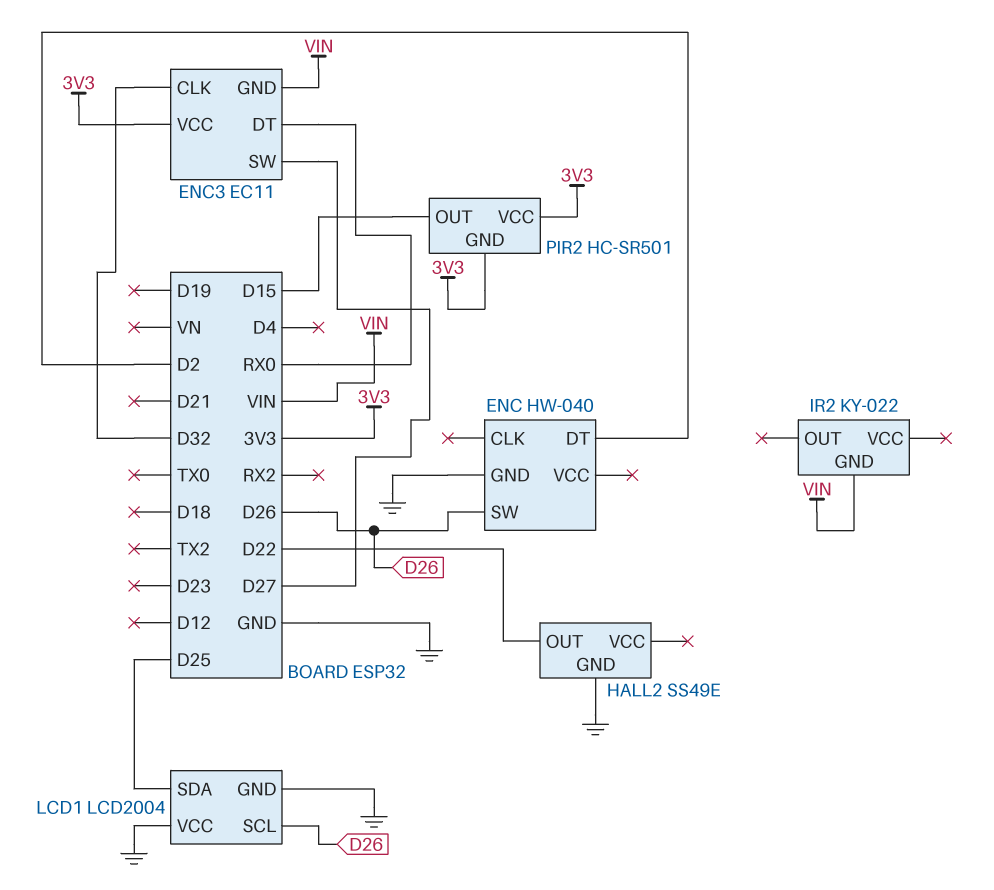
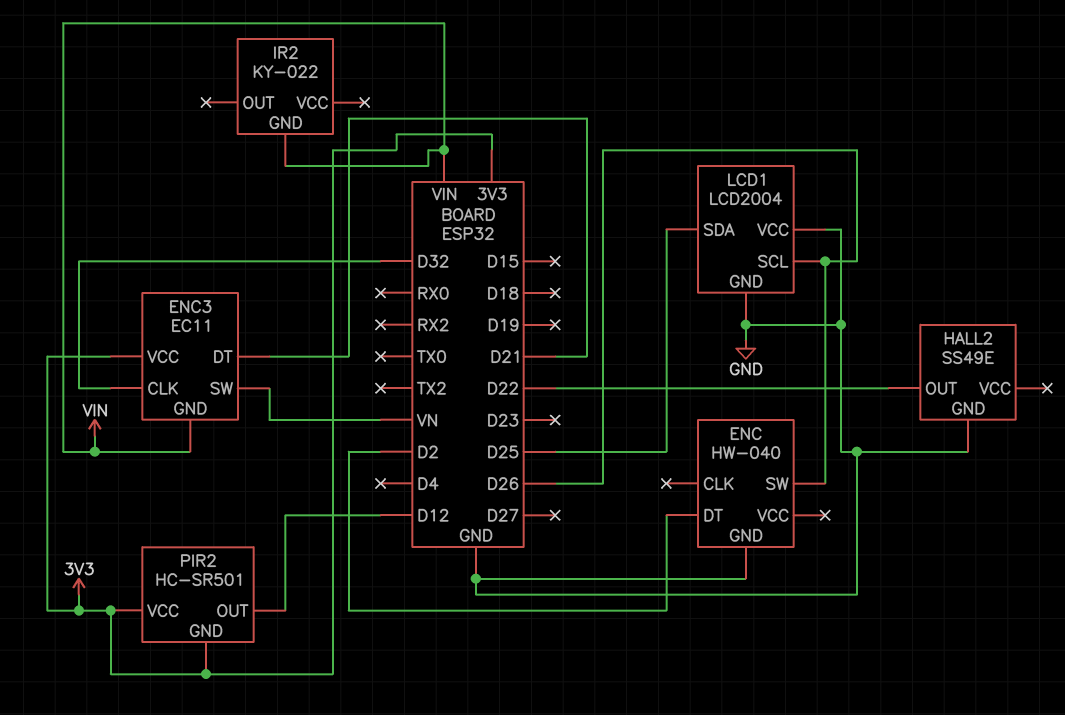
ENC3 pin DT: RX0 -> D21
ENC3 pin SW: D27 -> VN
PIR2 pin OUT: D15 -> D12

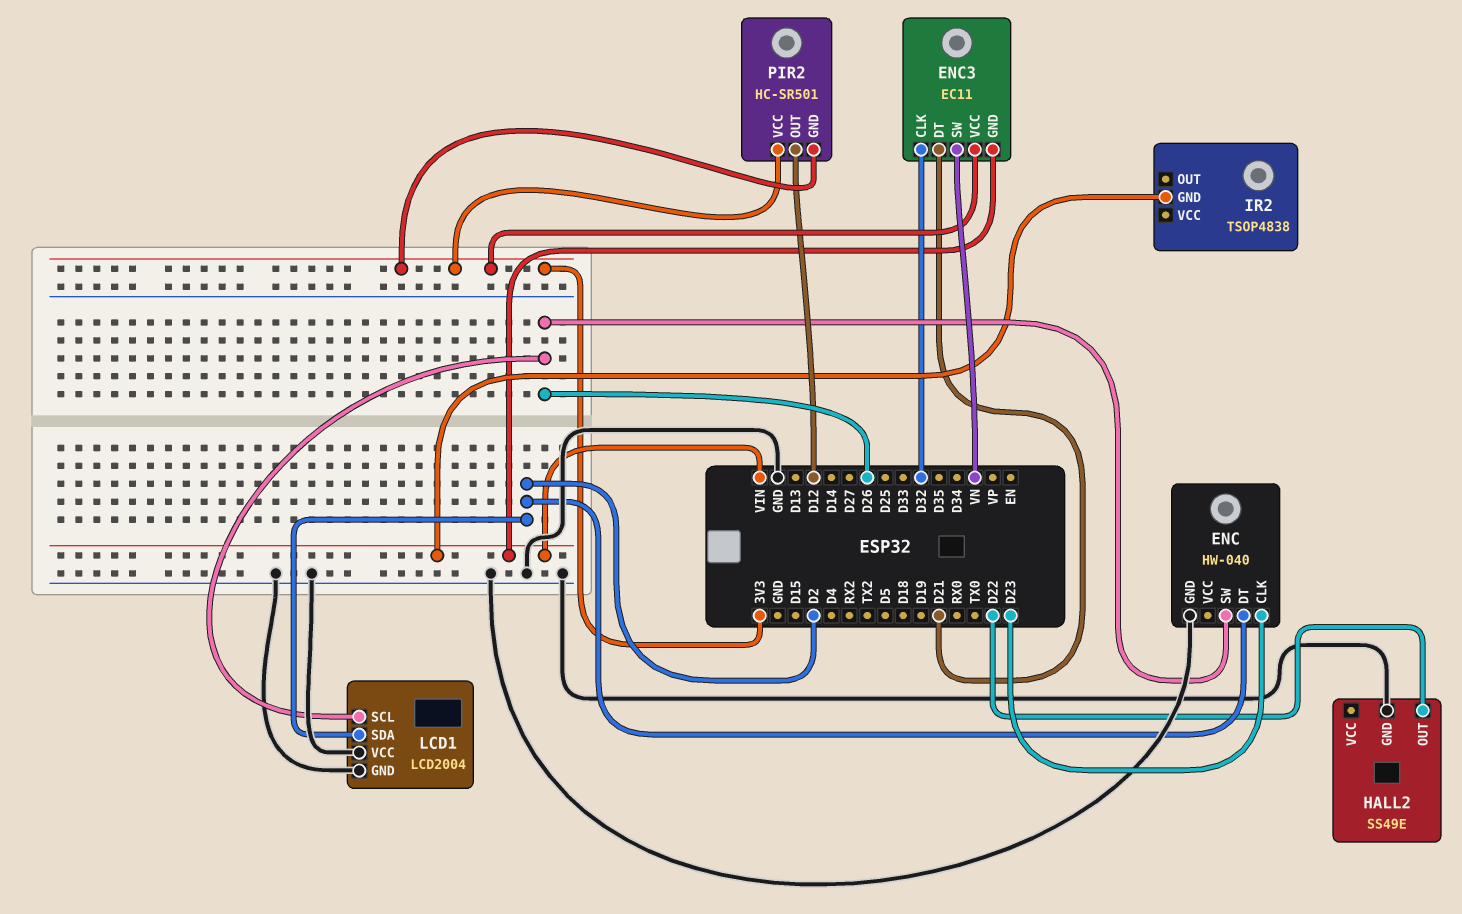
ENC pin CLK: none -> D23
IR2: KY-022 -> TSOP4838
LCD1 pin SDA: D25 -> D2

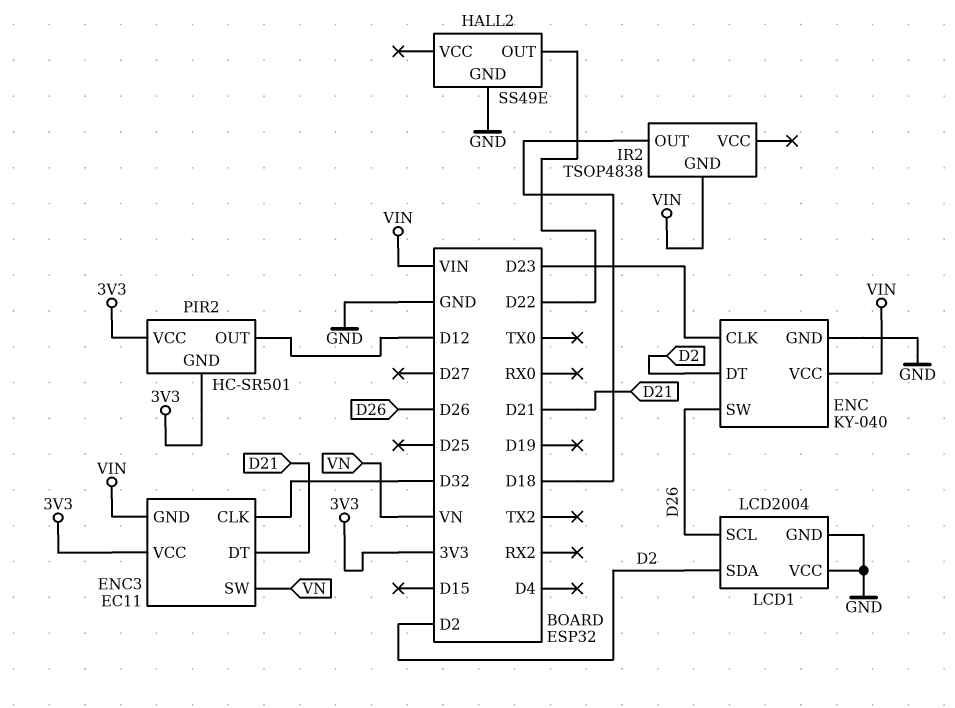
ENC: HW-040 -> KY-040
ENC pin VCC: none -> VIN
IR2 pin OUT: none -> D18

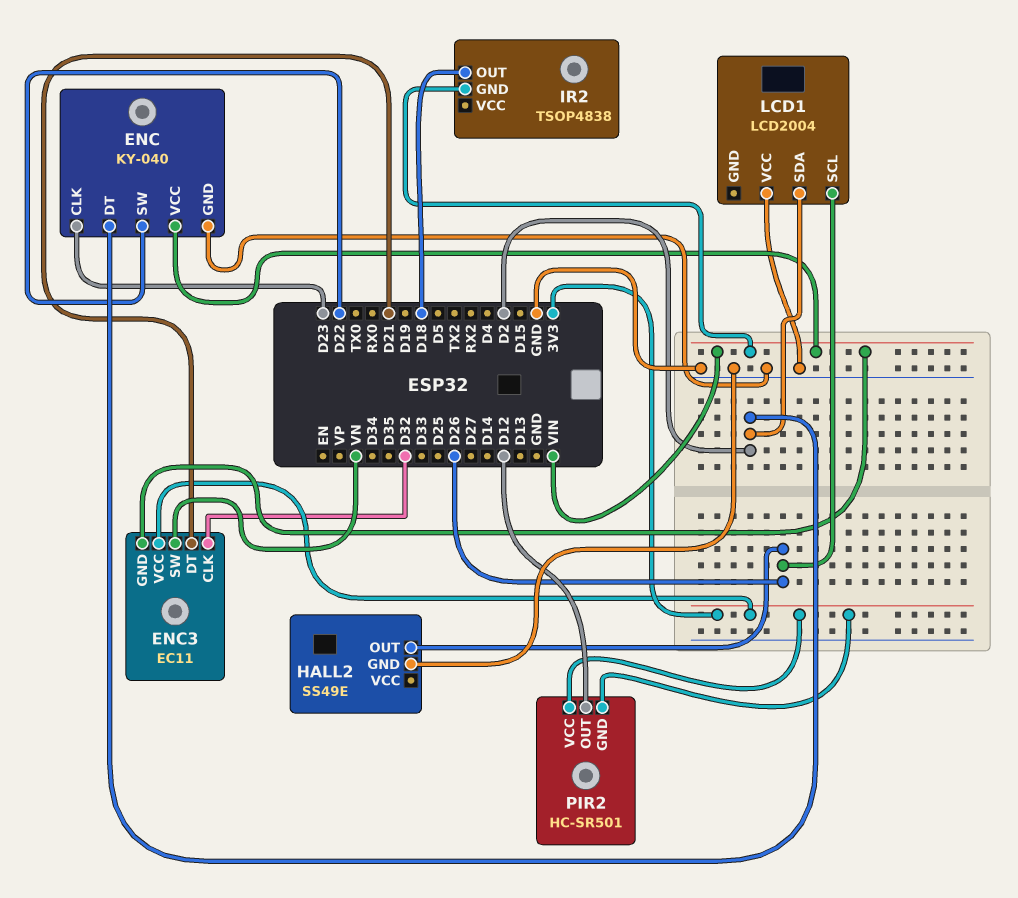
ENC pin SW: D26 -> D22
HALL2 pin OUT: D22 -> D26
LCD1 pin GND: GND -> none

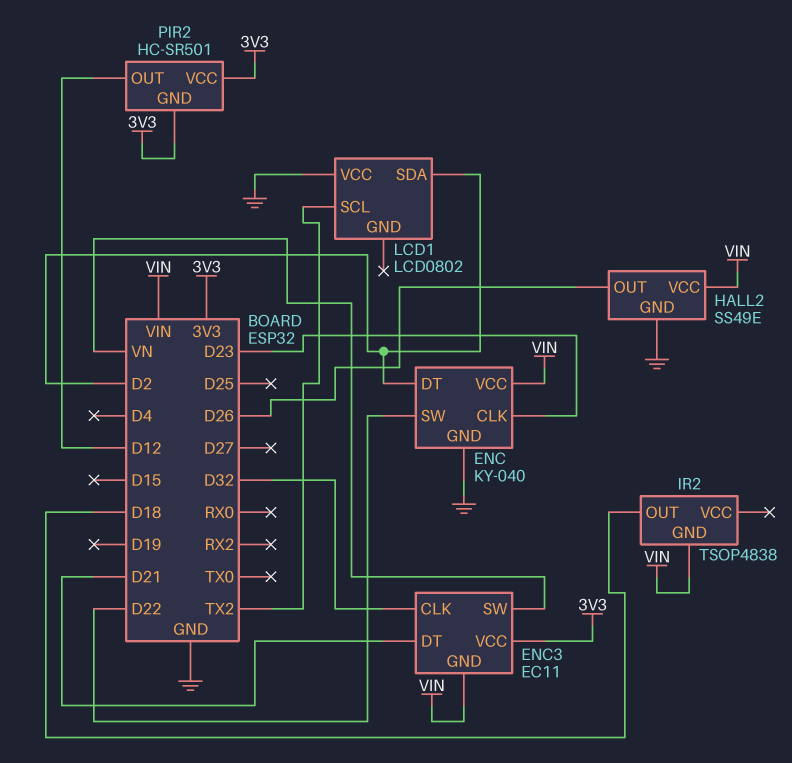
HALL2 pin VCC: none -> VIN
LCD1: LCD2004 -> LCD0802
LCD1 pin SCL: D26 -> TX2

